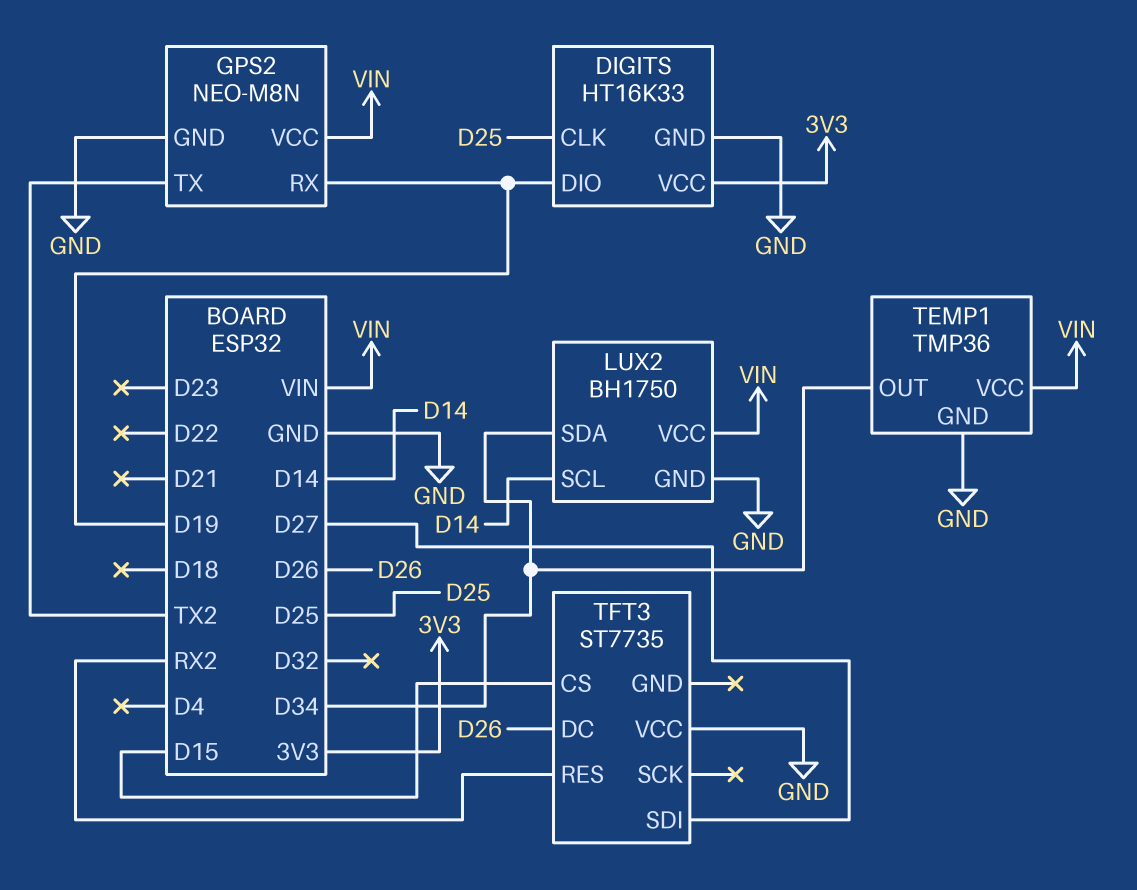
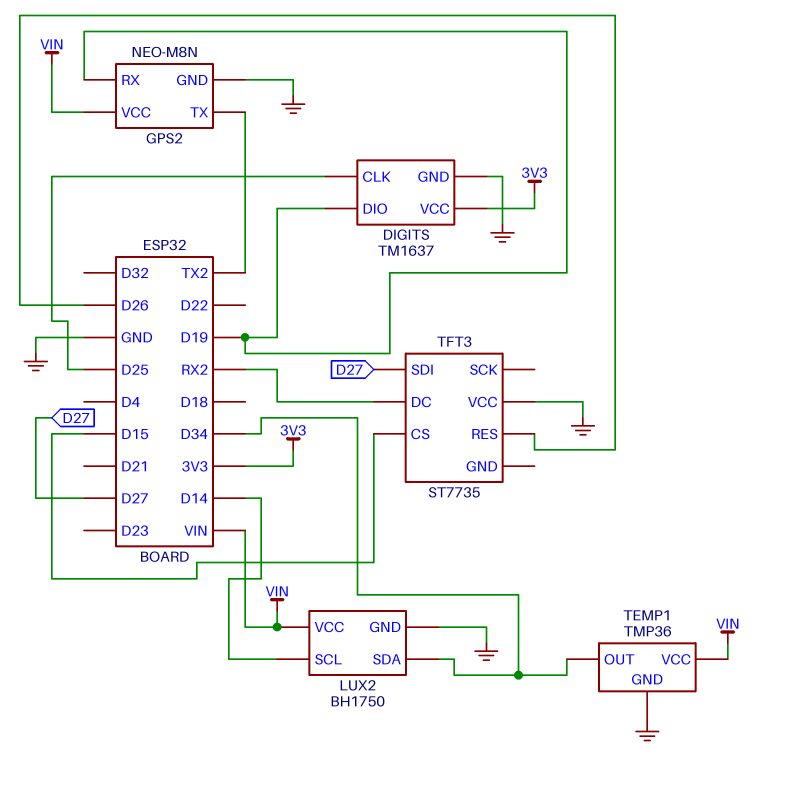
DIGITS: HT16K33 -> TM1637
TFT3 pin DC: D26 -> RX2
TFT3 pin RES: RX2 -> D26

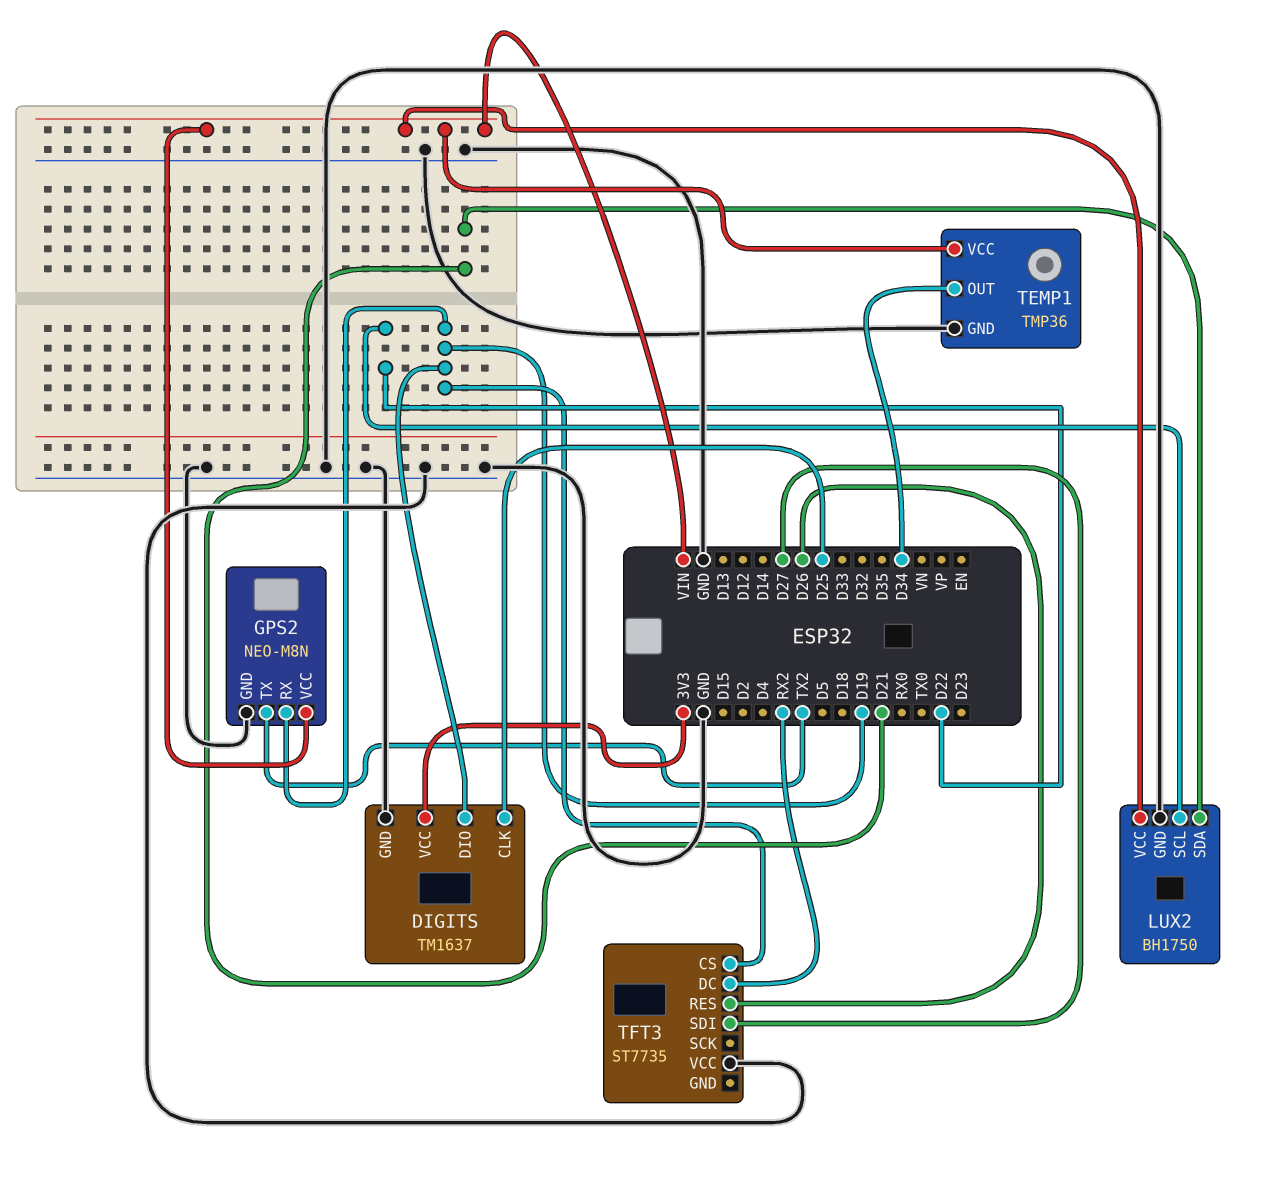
LUX2 pin SCL: D14 -> D22
LUX2 pin SDA: D34 -> D21
TFT3 pin CS: D15 -> D19

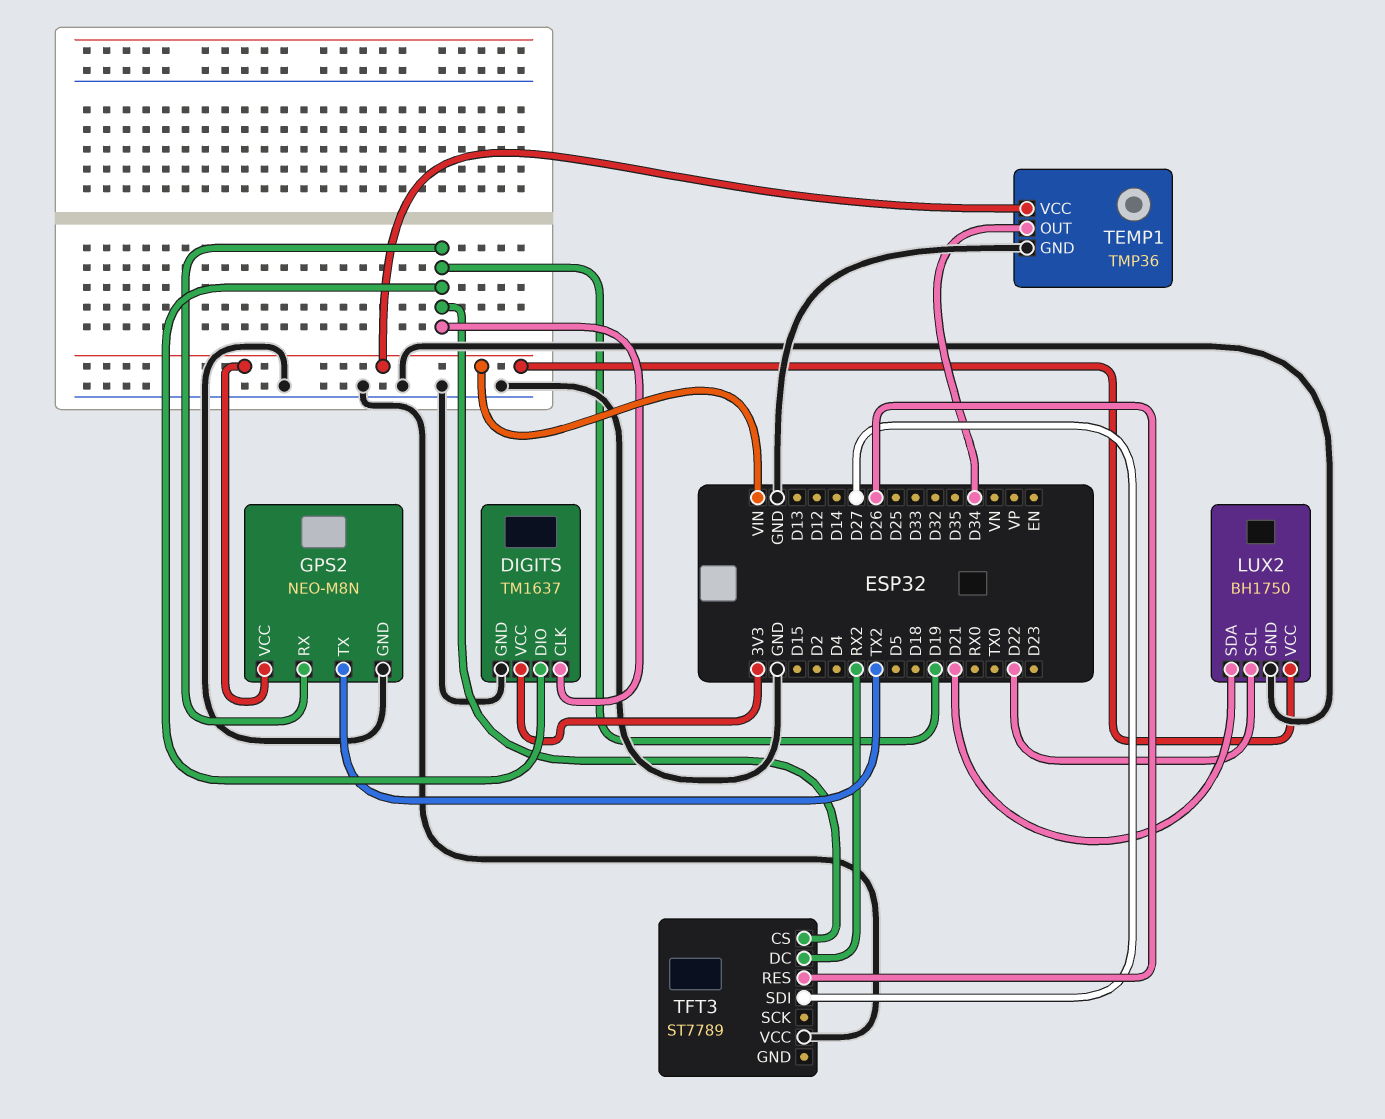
DIGITS pin CLK: D25 -> D19
TFT3: ST7735 -> ST7789

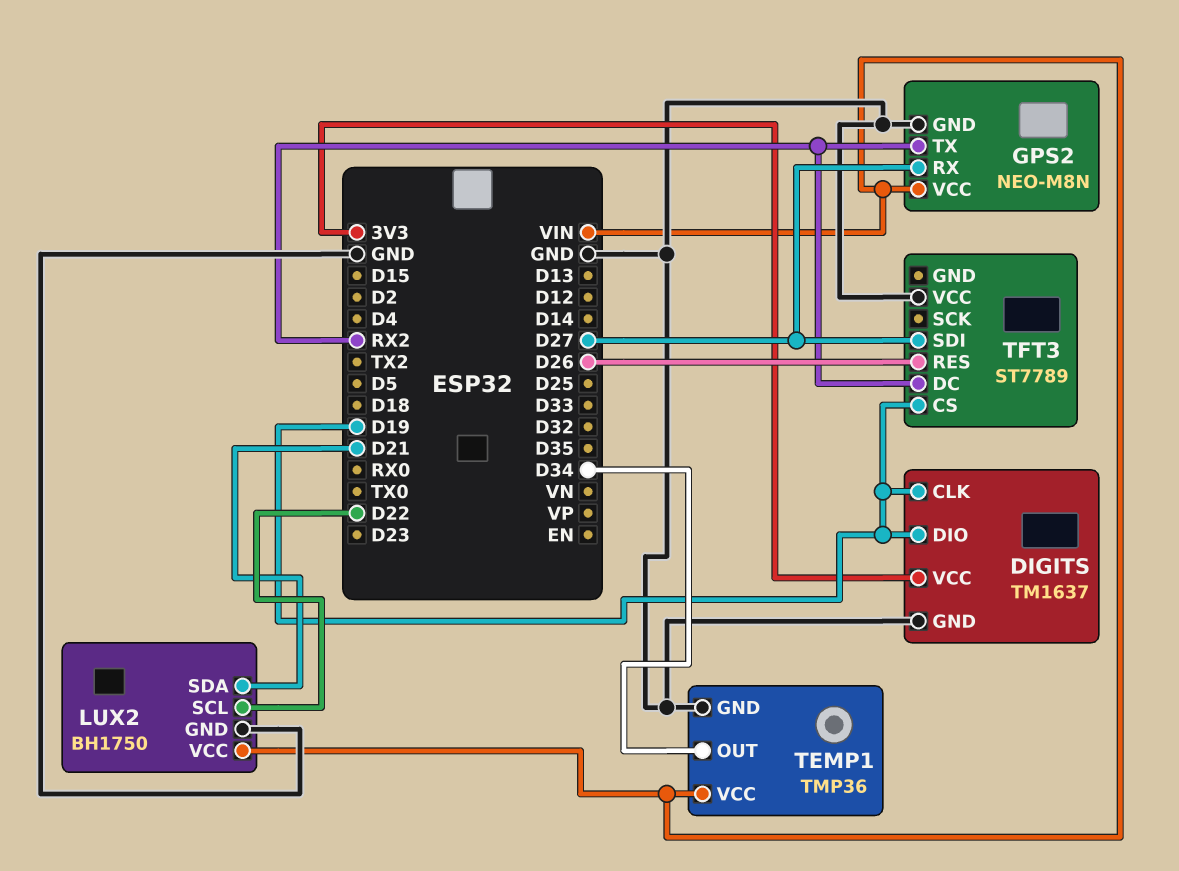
GPS2 pin RX: D19 -> D27
GPS2 pin TX: TX2 -> RX2

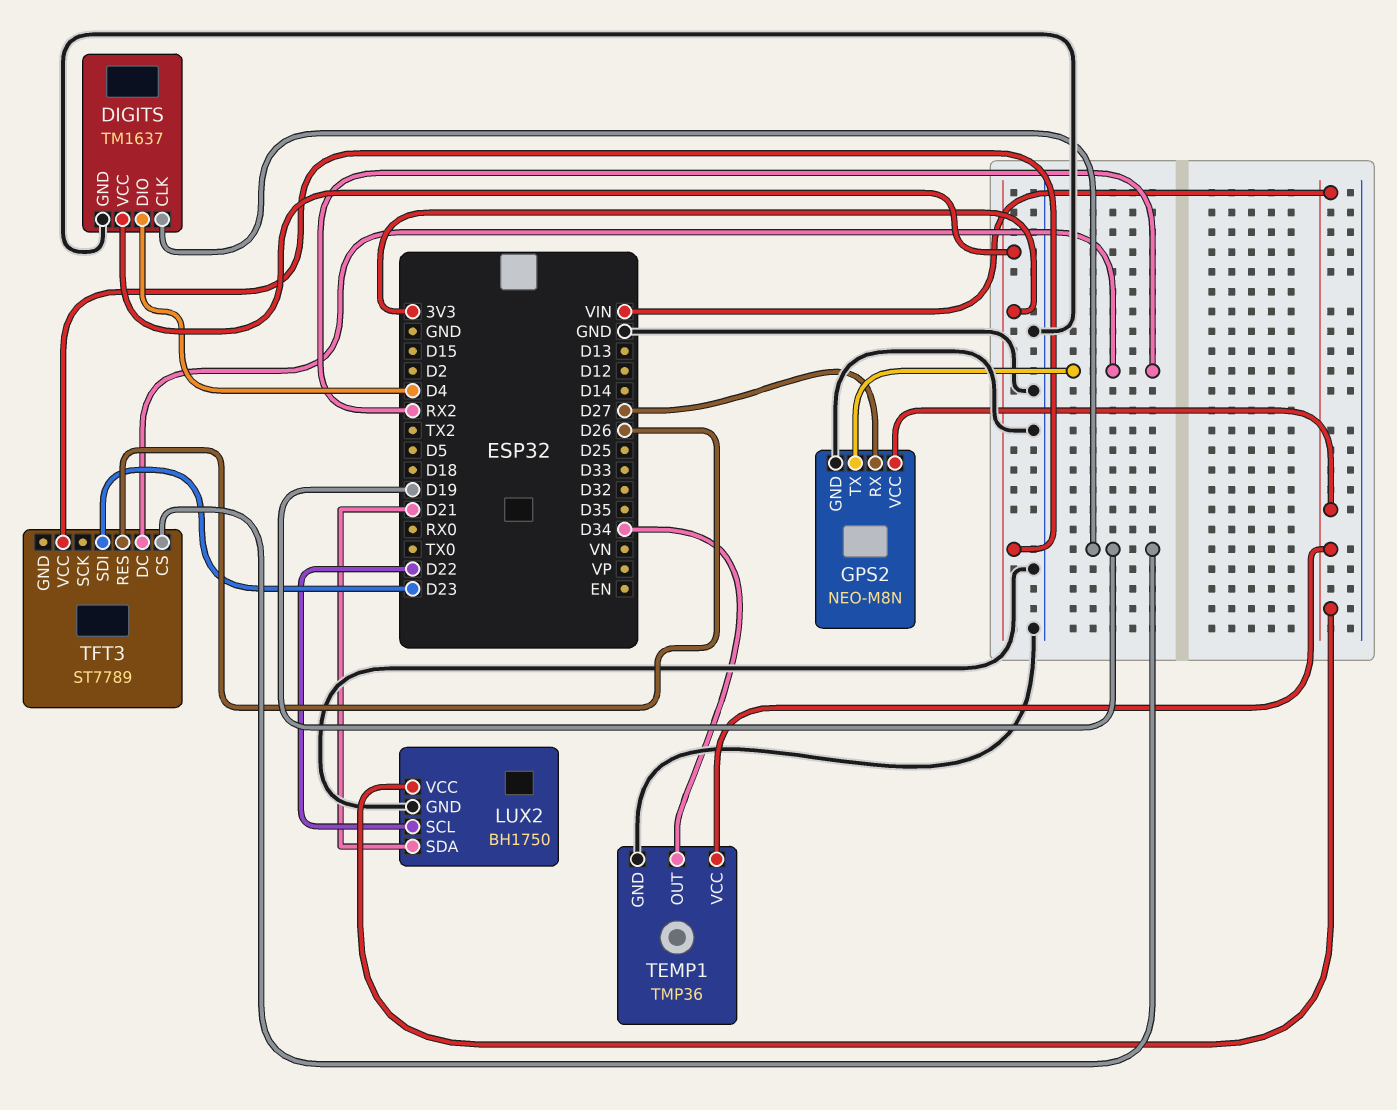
DIGITS pin DIO: D19 -> D4
TFT3 pin SDI: D27 -> D23
TFT3 pin VCC: GND -> 3V3

